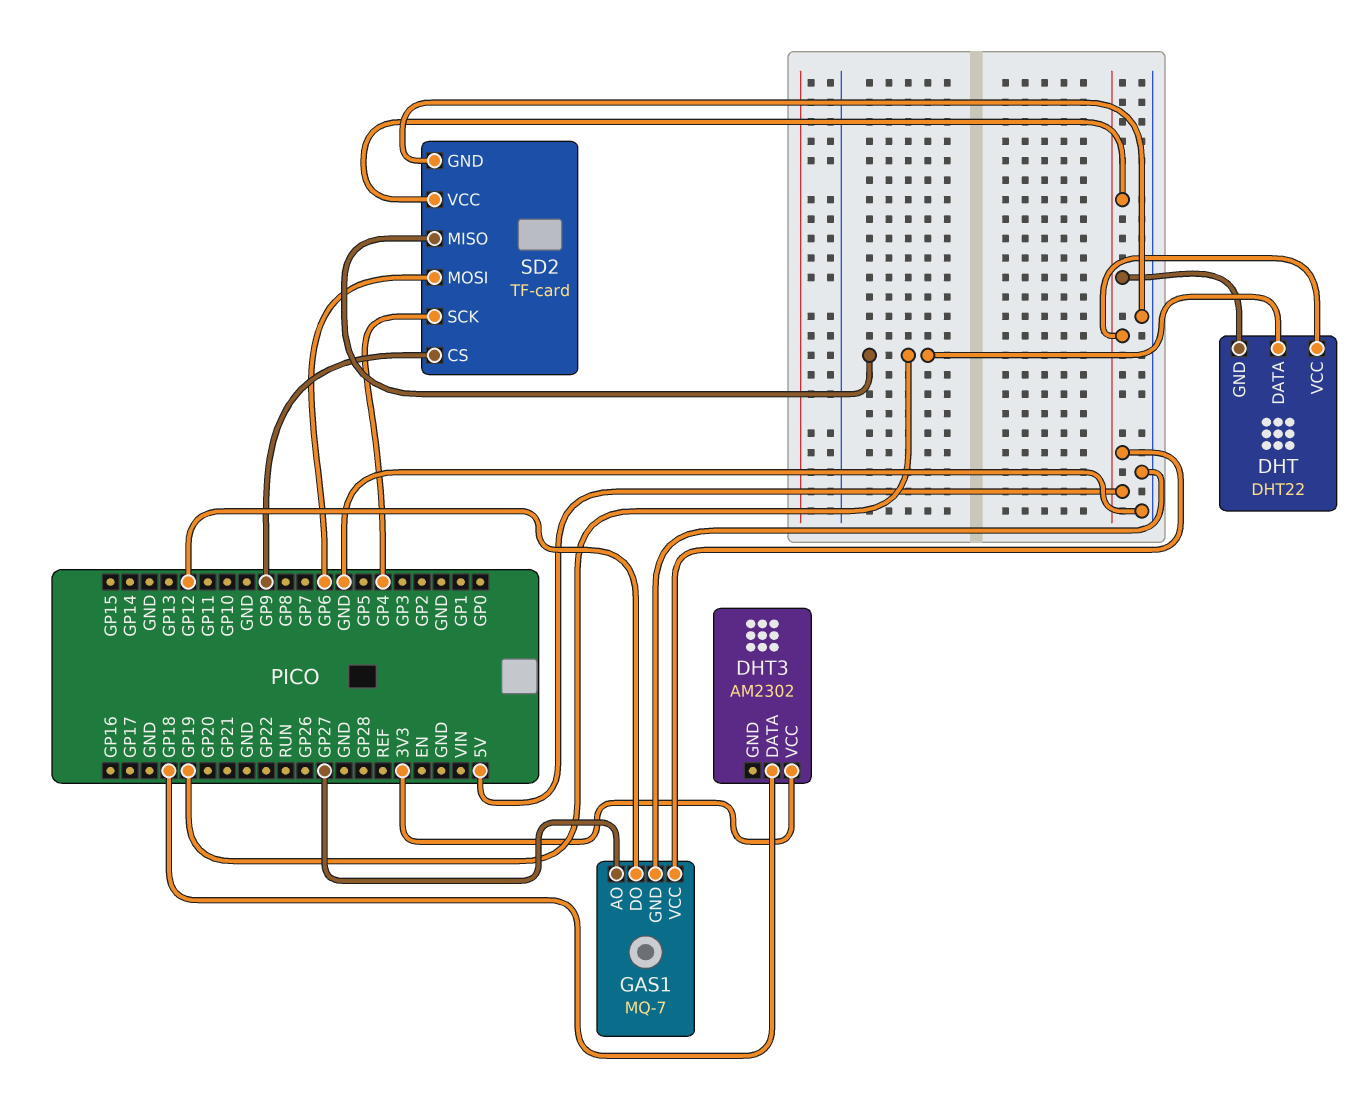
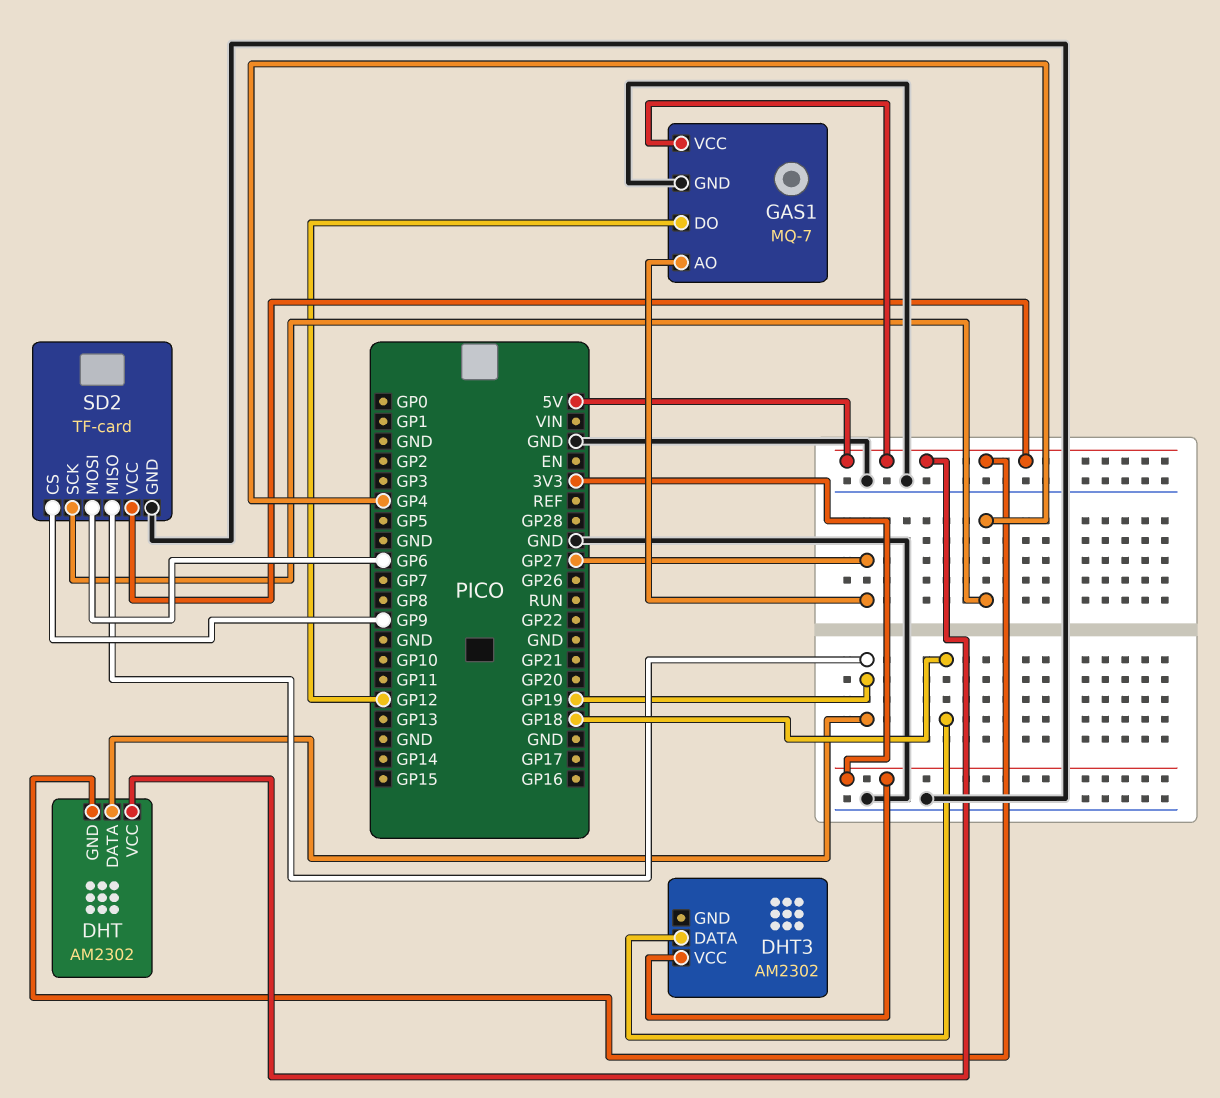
DHT: DHT22 -> AM2302

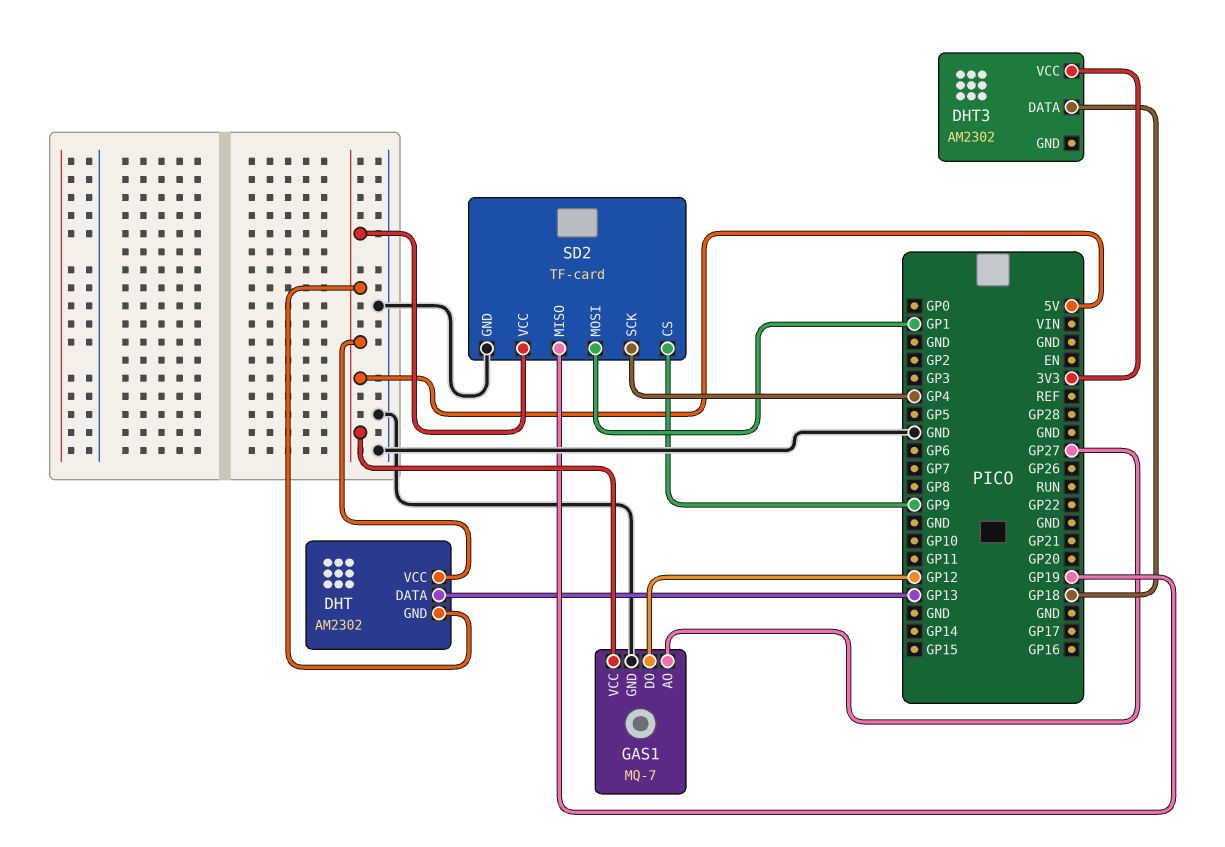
DHT pin DATA: GP19 -> GP13
SD2 pin MOSI: GP6 -> GP1

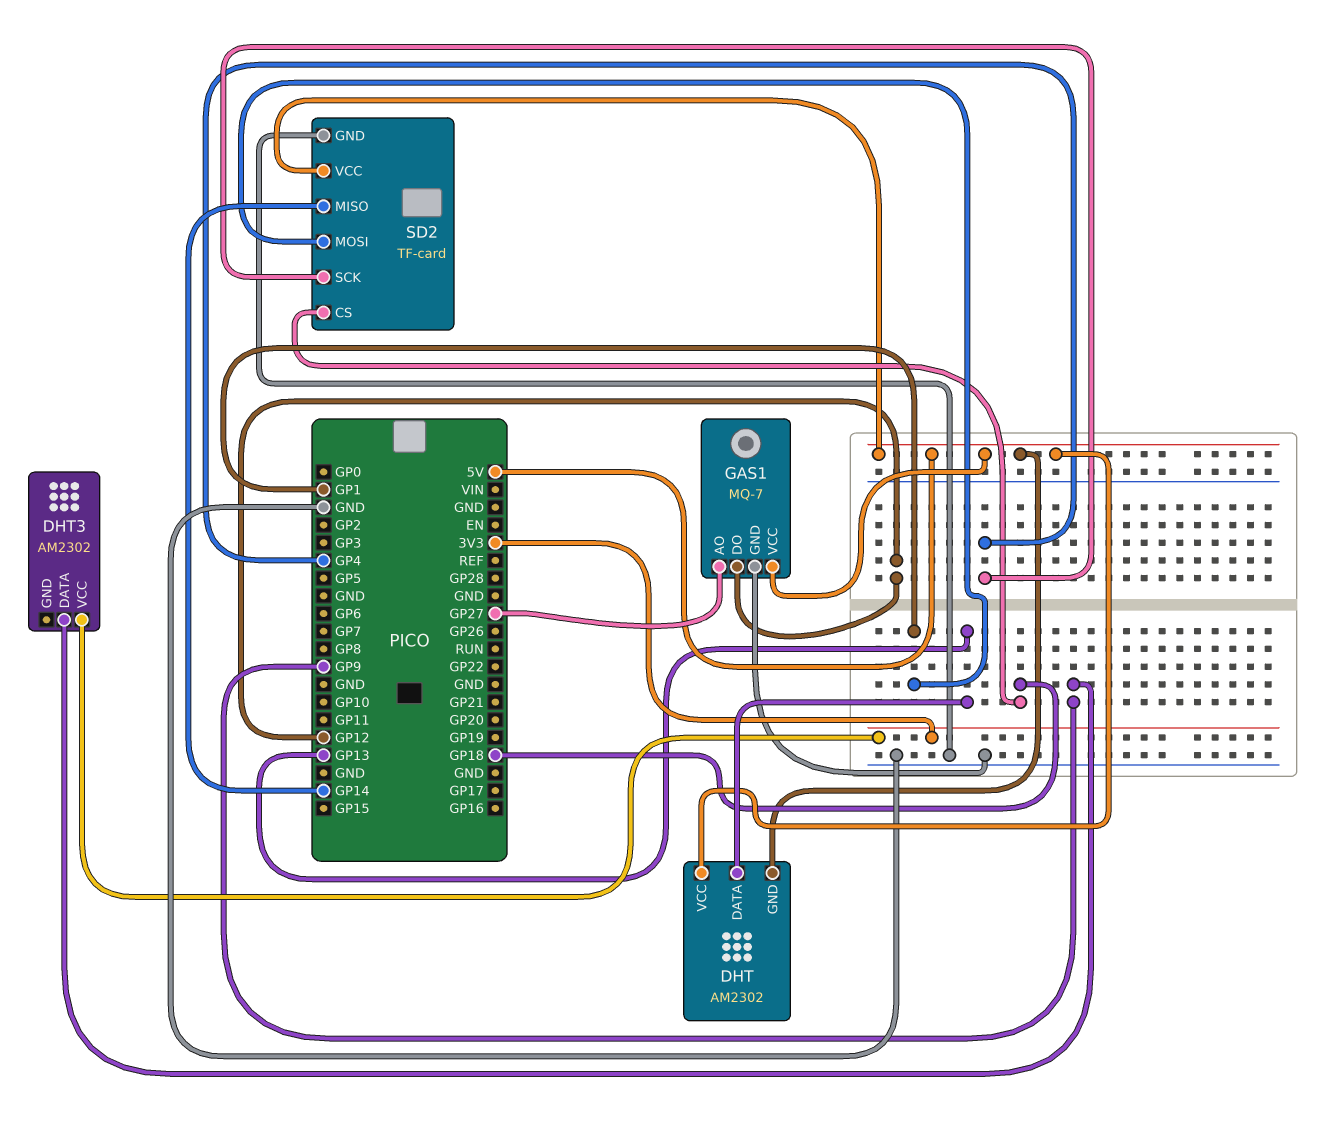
DHT3 pin DATA: GP18 -> GP9
SD2 pin CS: GP9 -> GP18
SD2 pin MISO: GP19 -> GP14

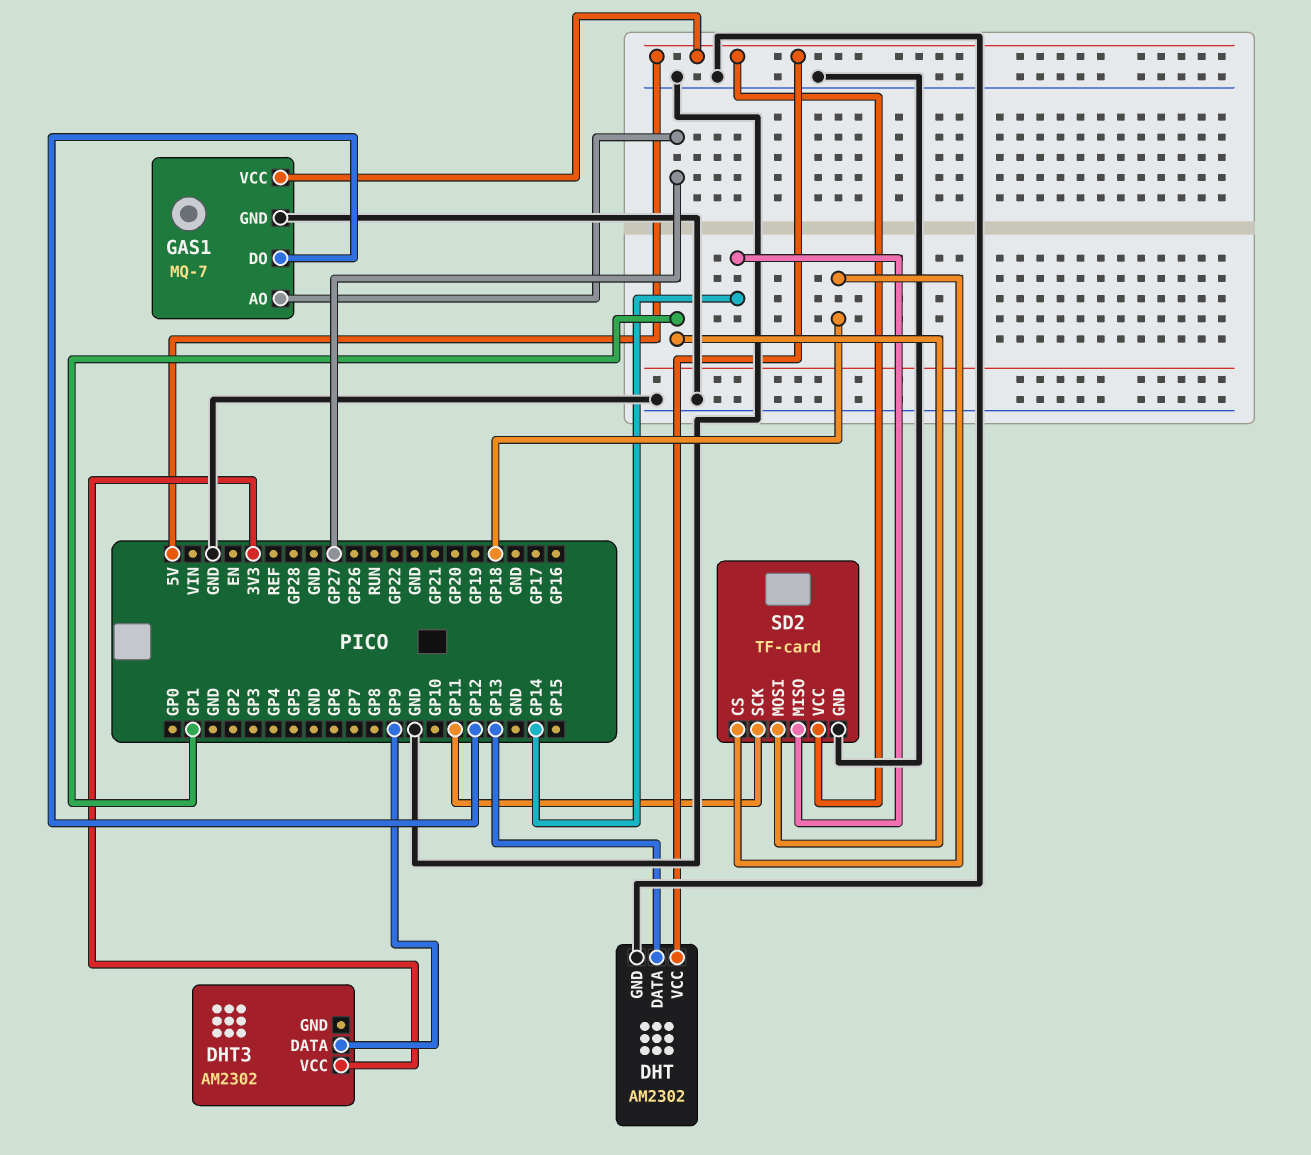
DHT pin GND: 5V -> GND
SD2 pin SCK: GP4 -> GP11

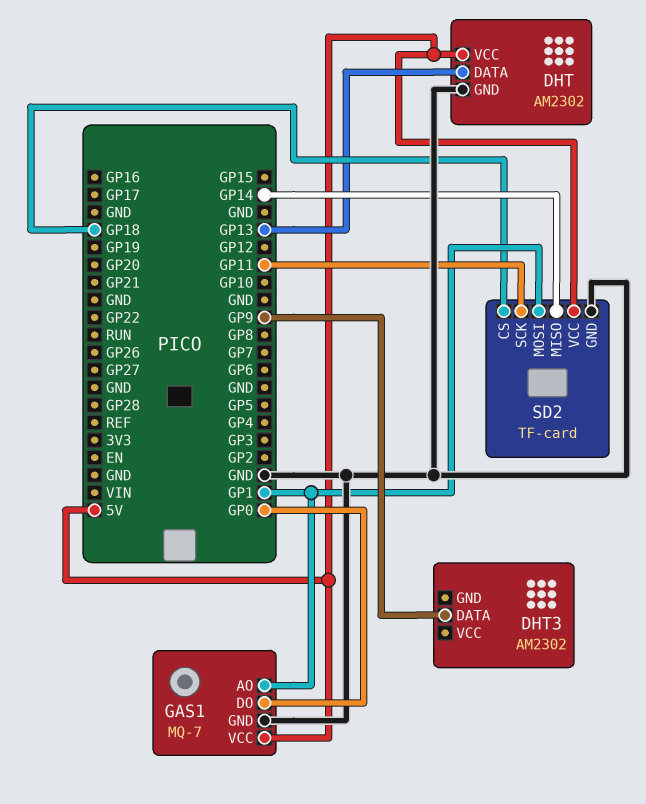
DHT3 pin VCC: 3V3 -> none
GAS1 pin AO: GP27 -> GP1
GAS1 pin DO: GP12 -> GP0

